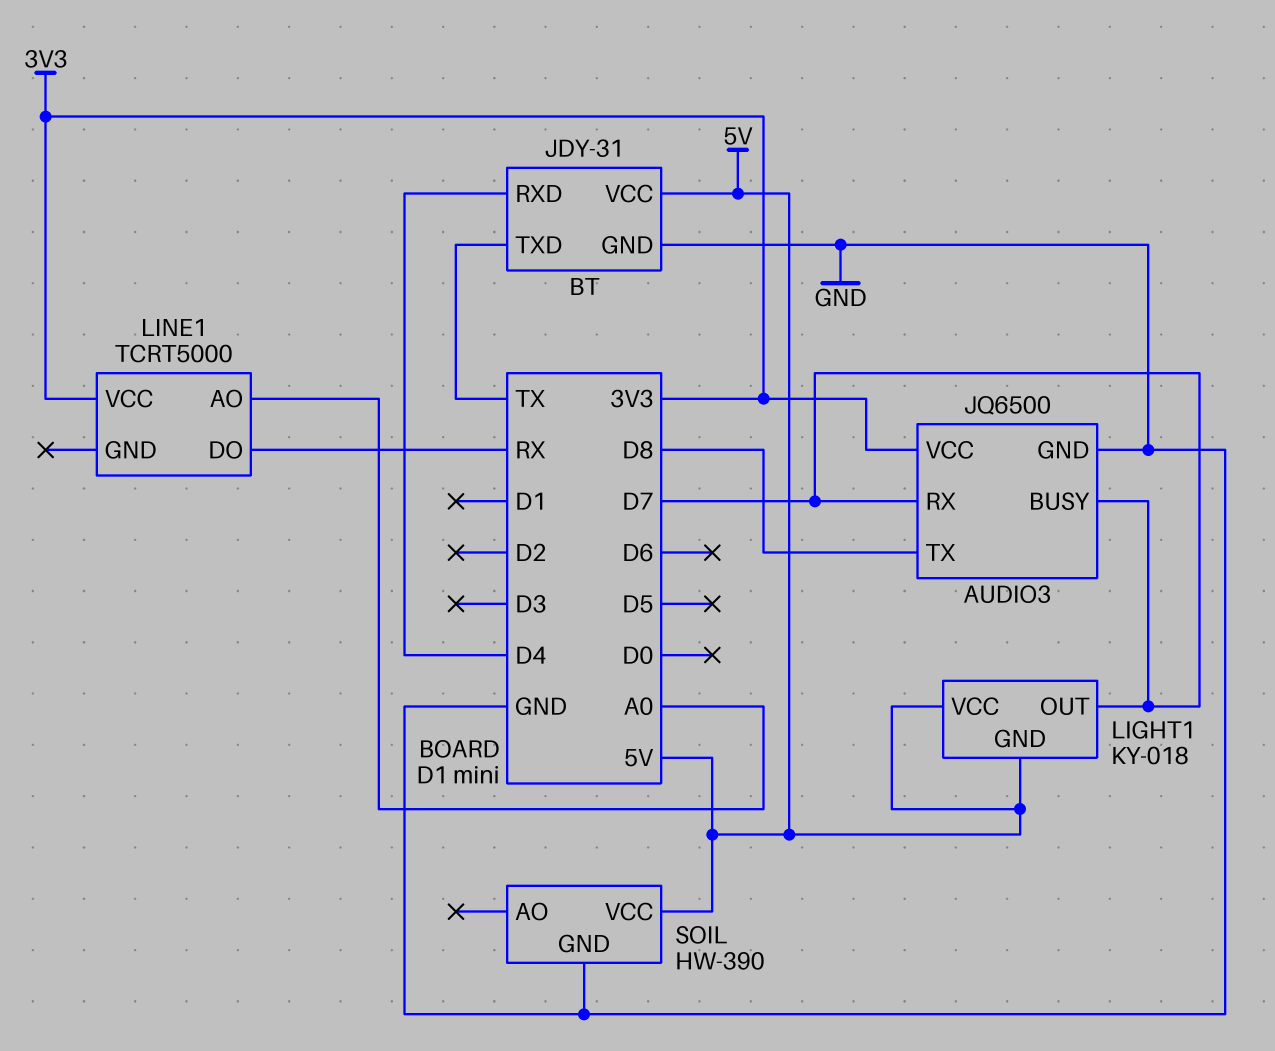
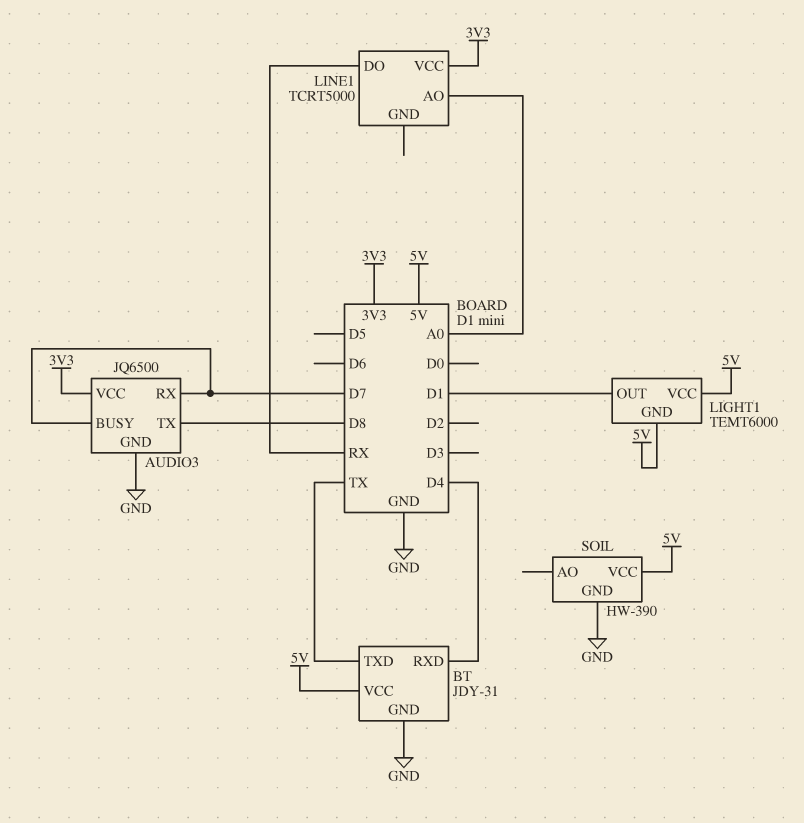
LIGHT1: KY-018 -> TEMT6000
LIGHT1 pin OUT: D7 -> D1

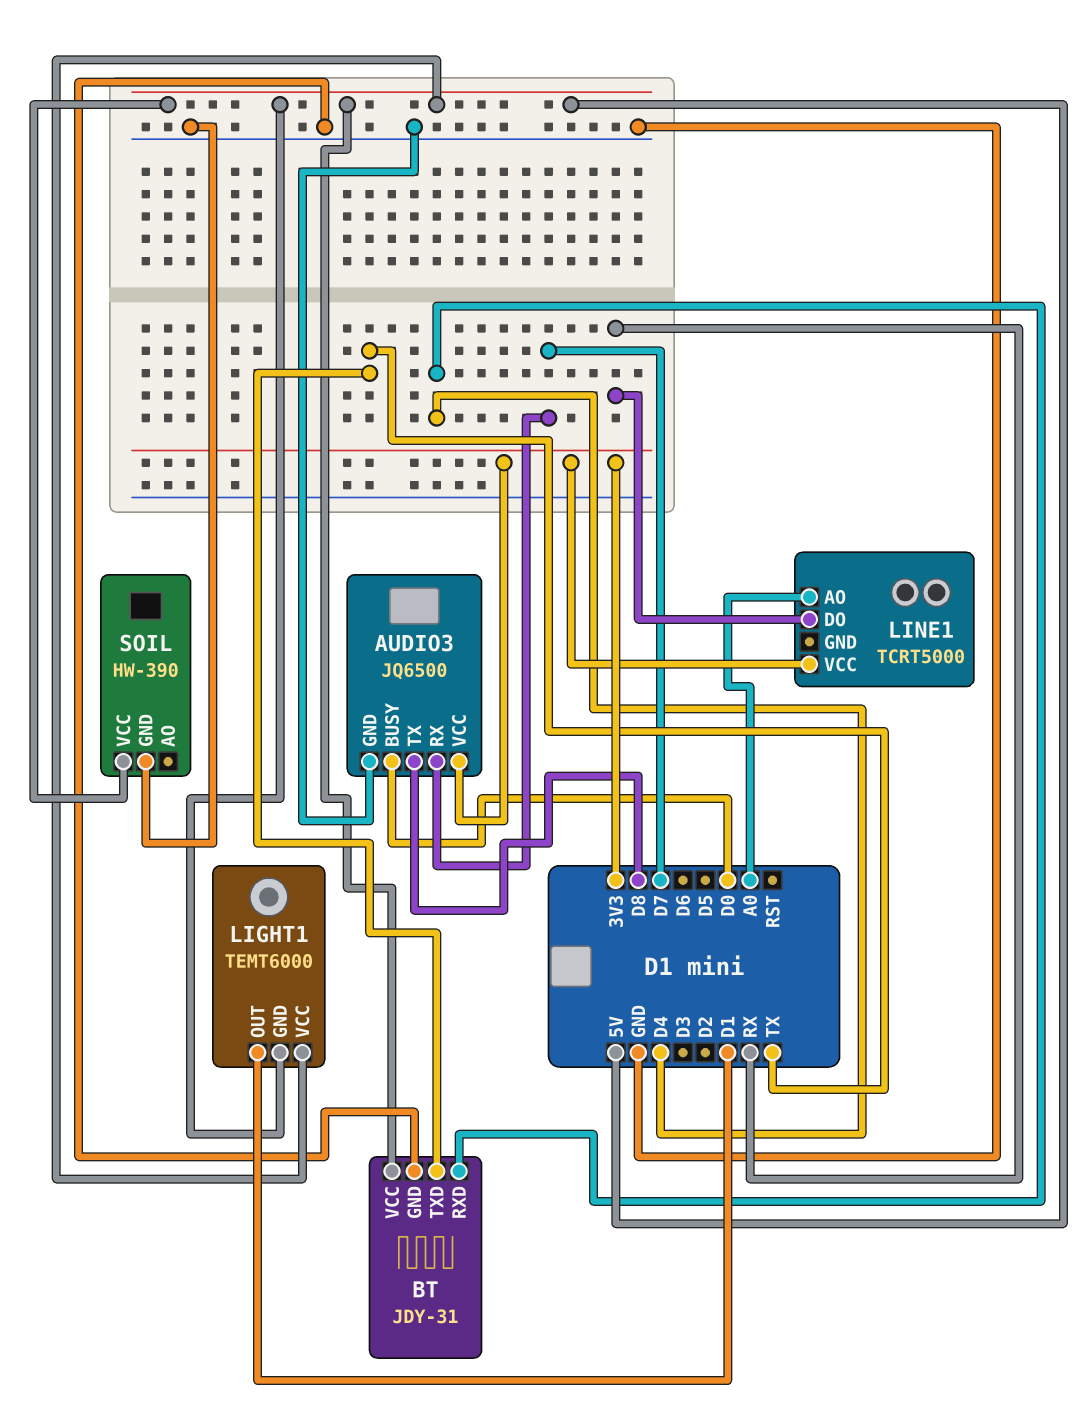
AUDIO3 pin BUSY: D7 -> D0

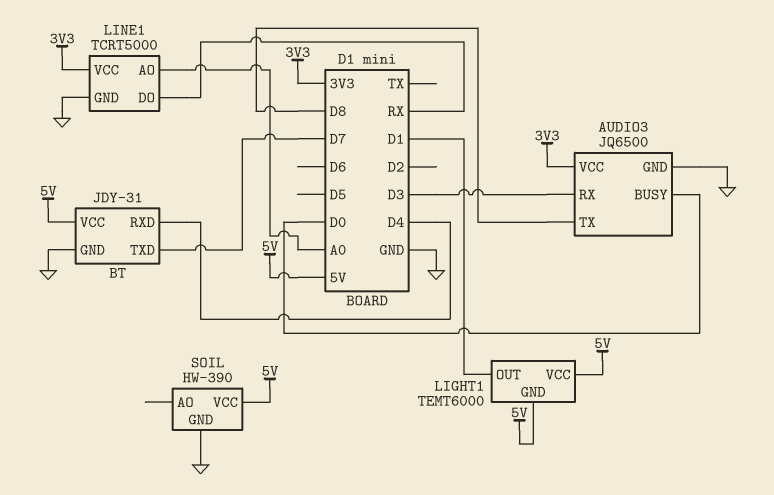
AUDIO3 pin RX: D7 -> D3
BT pin TXD: TX -> D7
LINE1 pin GND: none -> GND

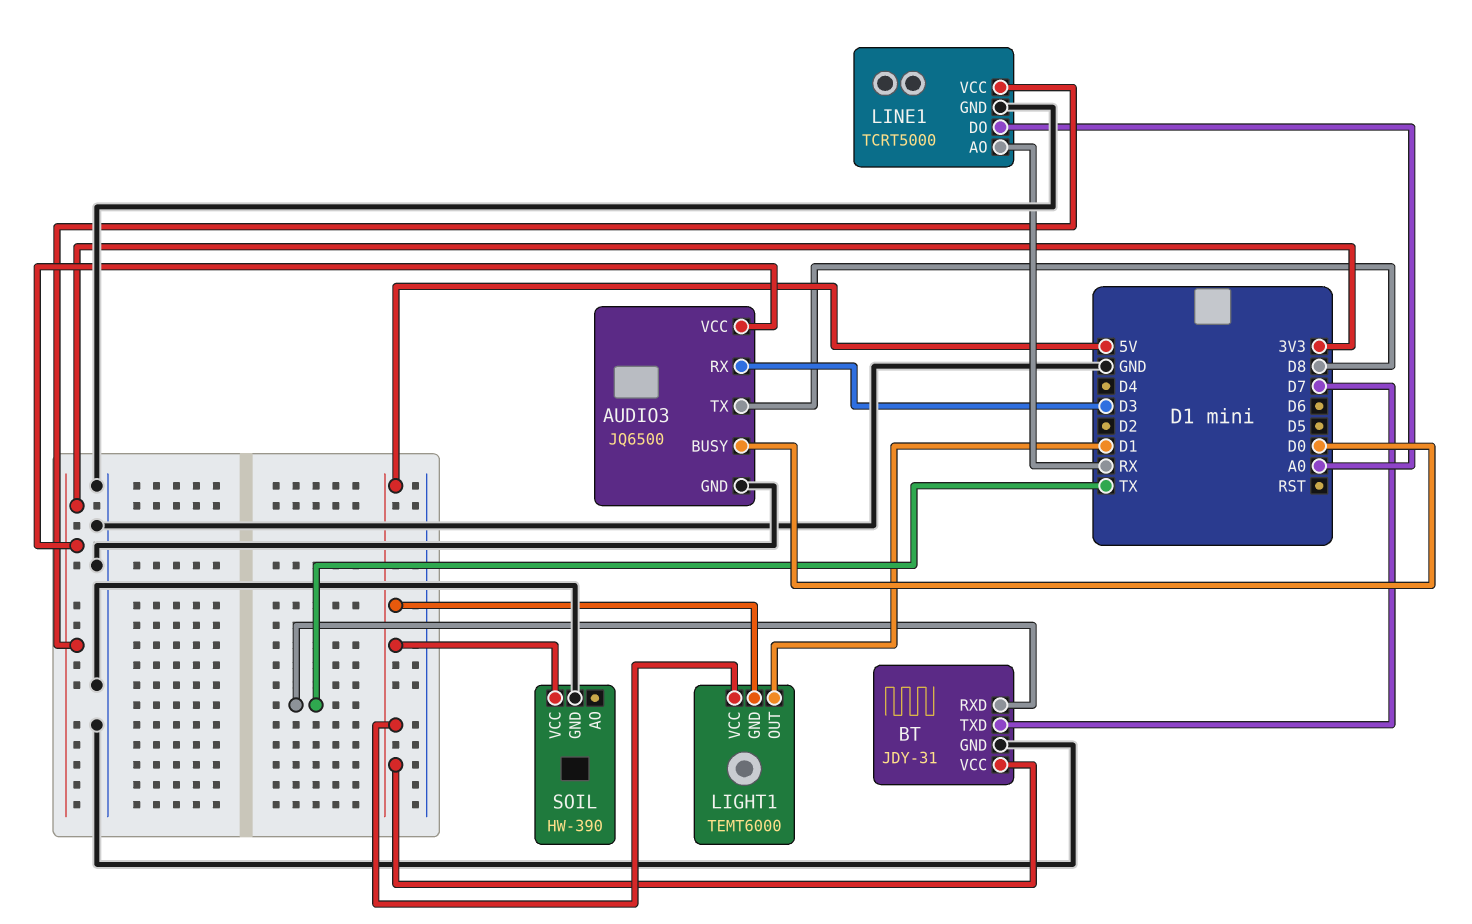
BT pin RXD: D4 -> TX
LINE1 pin AO: A0 -> RX
LINE1 pin DO: RX -> A0

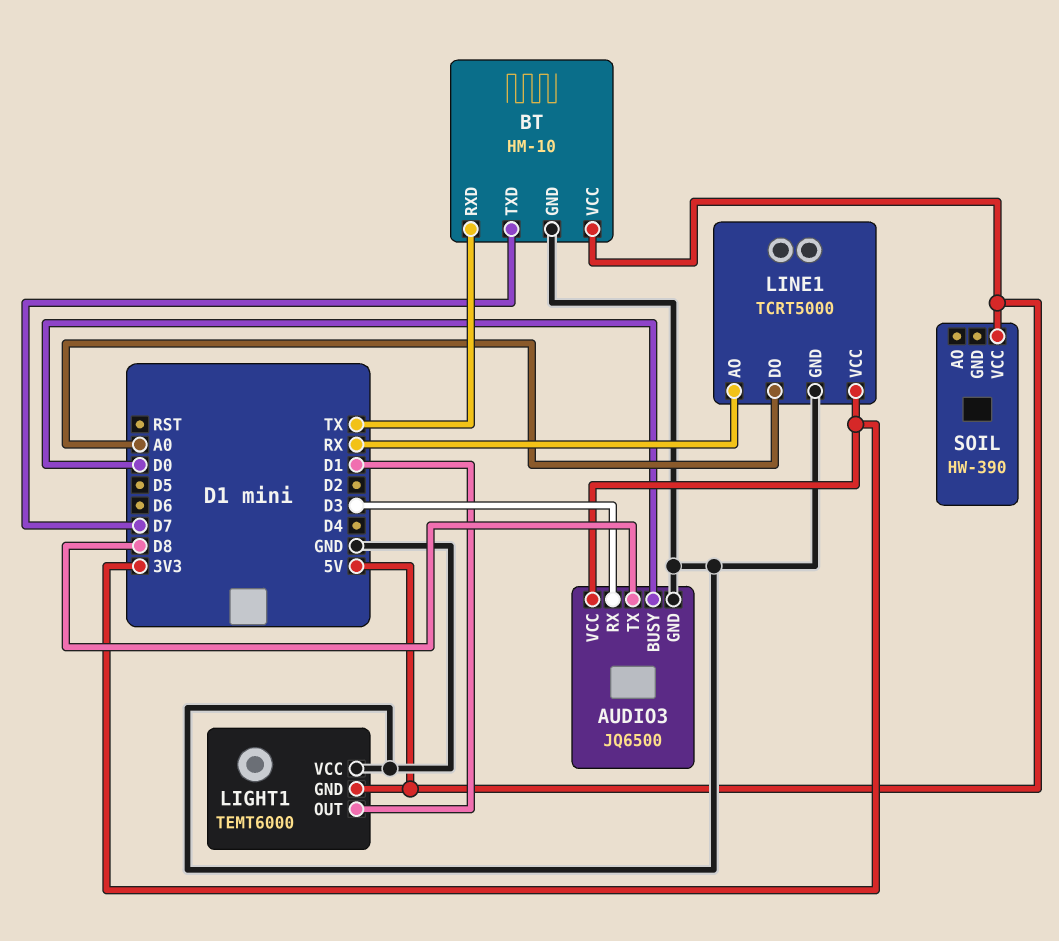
BT: JDY-31 -> HM-10
LIGHT1 pin VCC: 5V -> GND
SOIL pin GND: GND -> none

